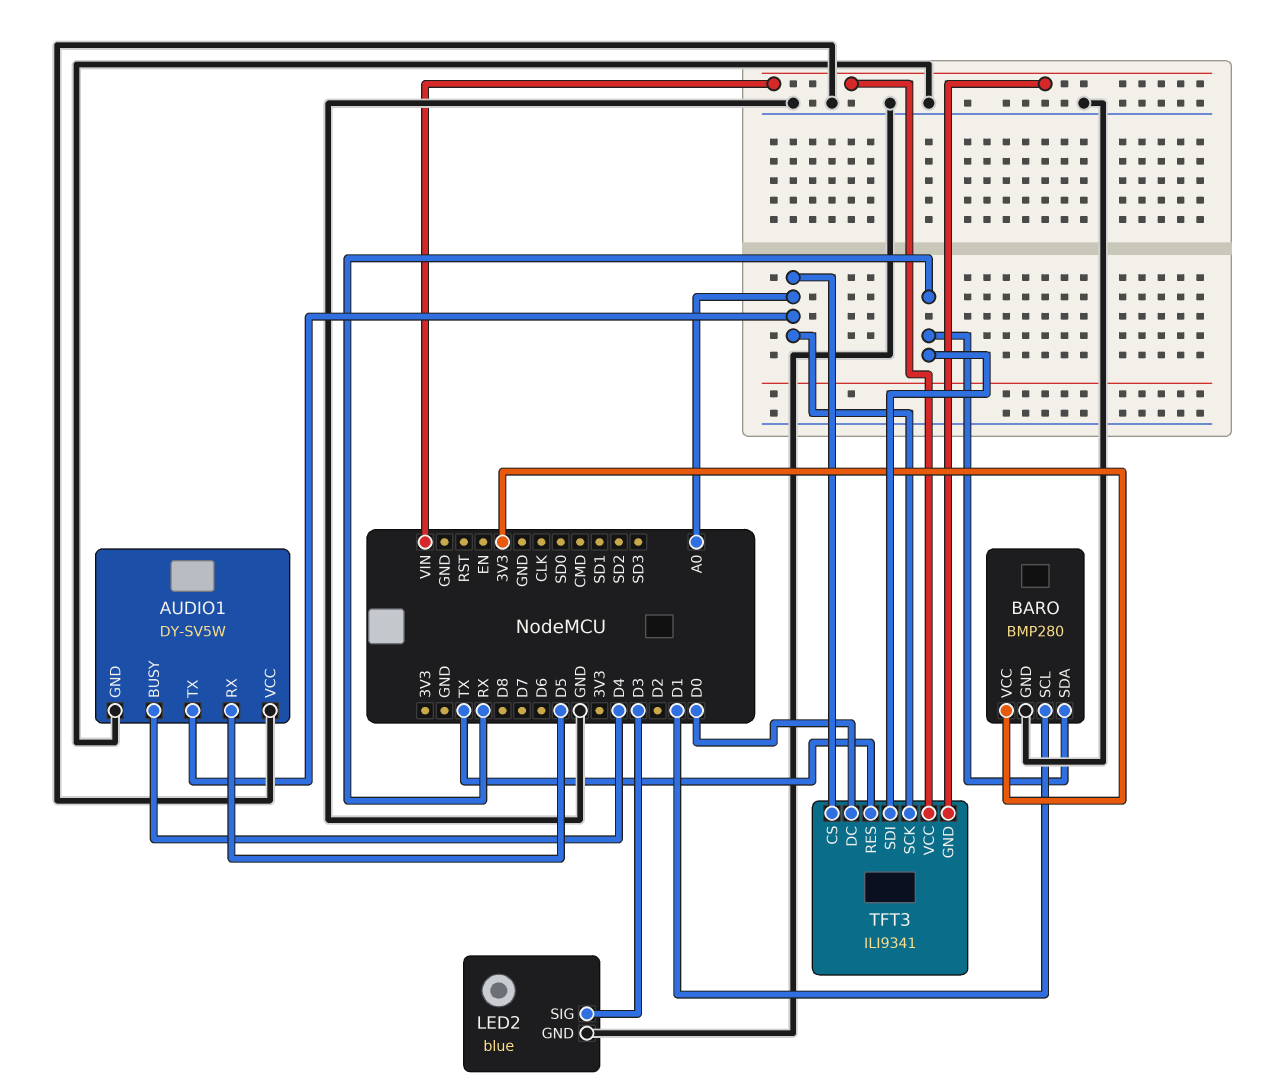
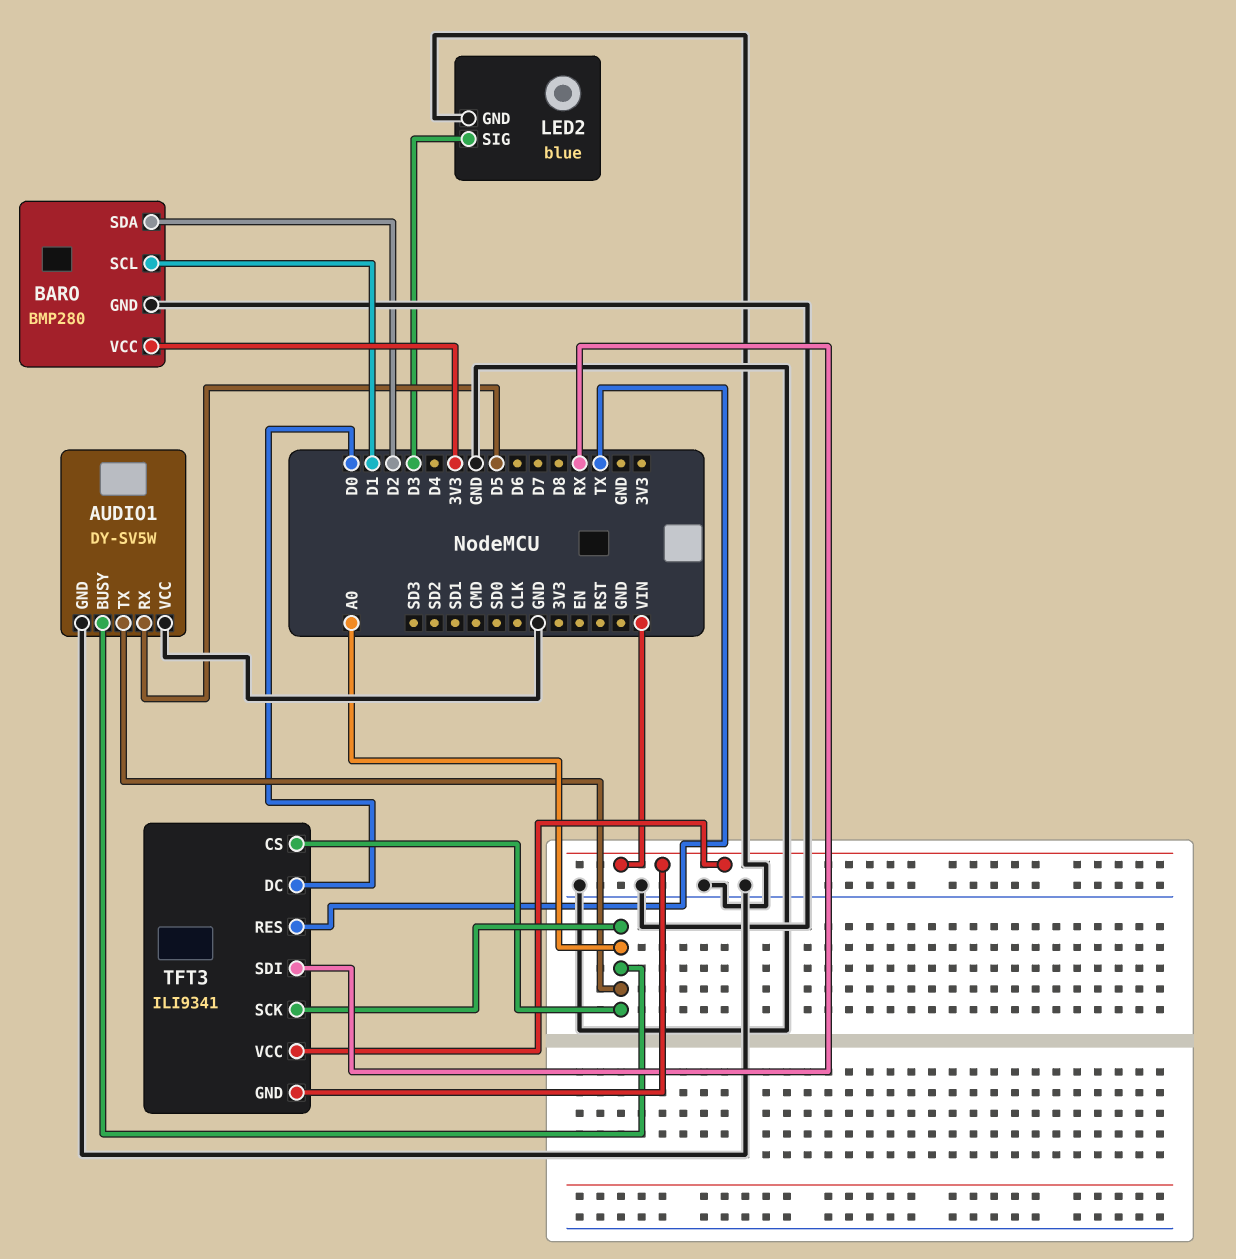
AUDIO1 pin BUSY: D4 -> A0
BARO pin SDA: RX -> D2

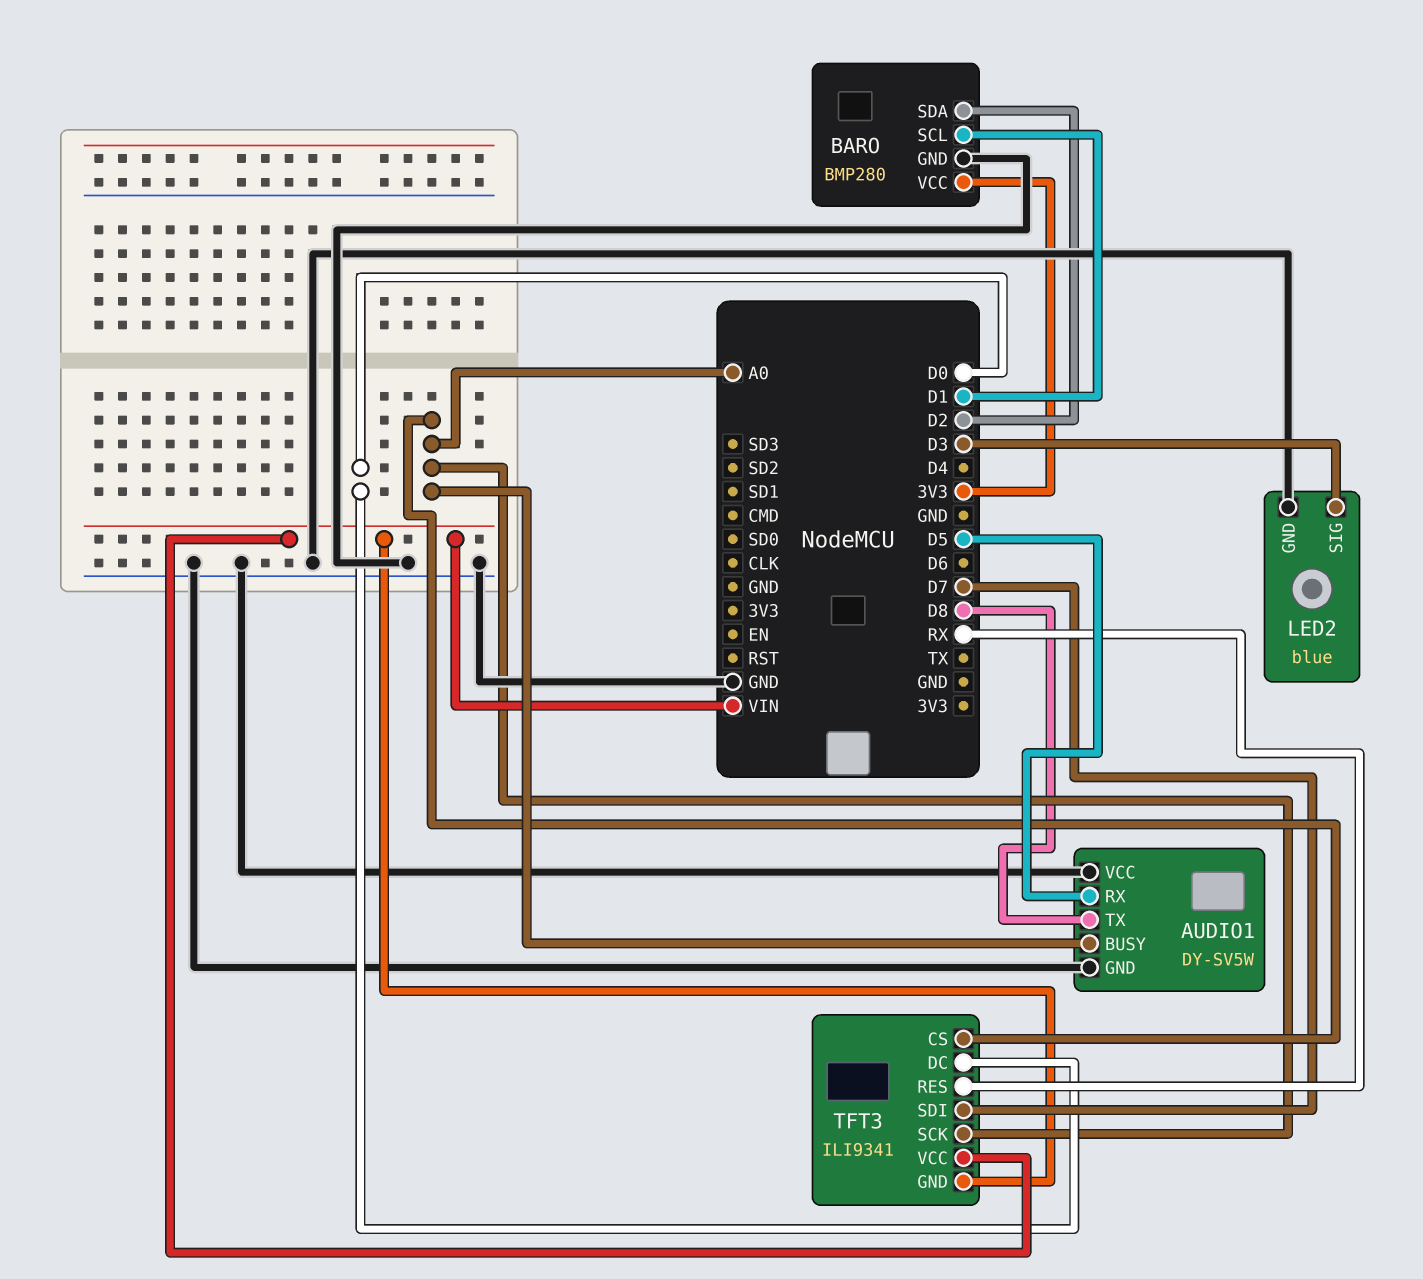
AUDIO1 pin TX: A0 -> D8
TFT3 pin RES: TX -> RX
TFT3 pin SDI: RX -> D7

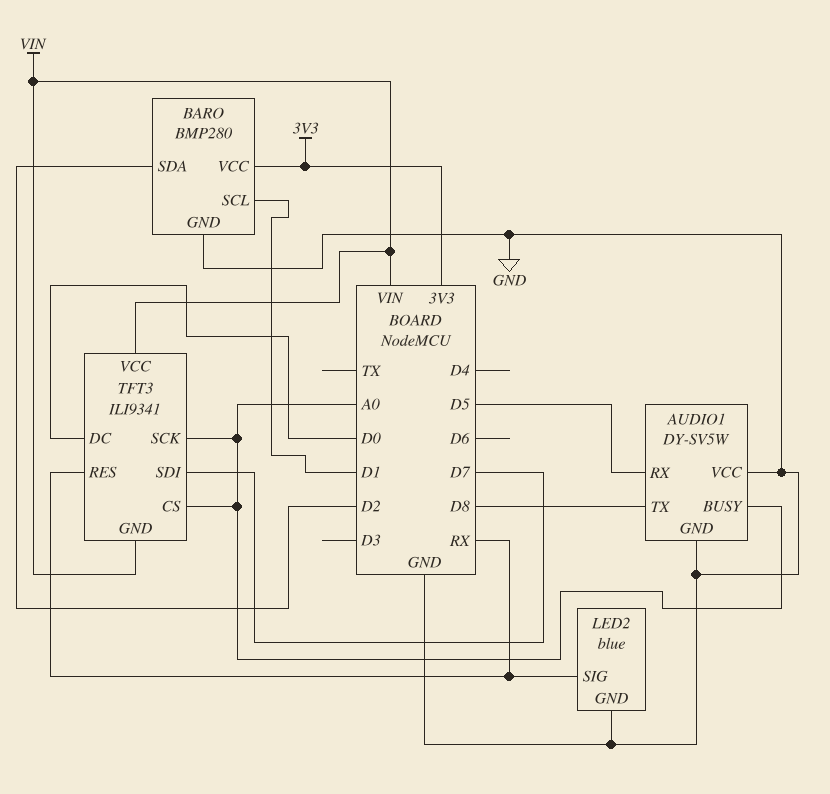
LED2 pin SIG: D3 -> RX

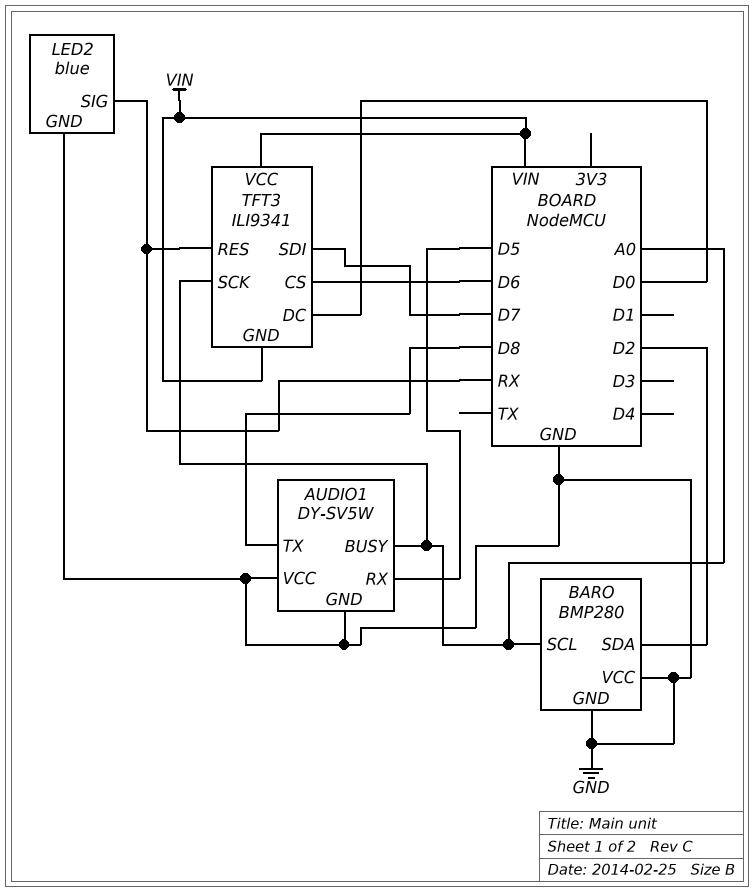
BARO pin SCL: D1 -> A0
BARO pin VCC: 3V3 -> GND
TFT3 pin CS: A0 -> D6

